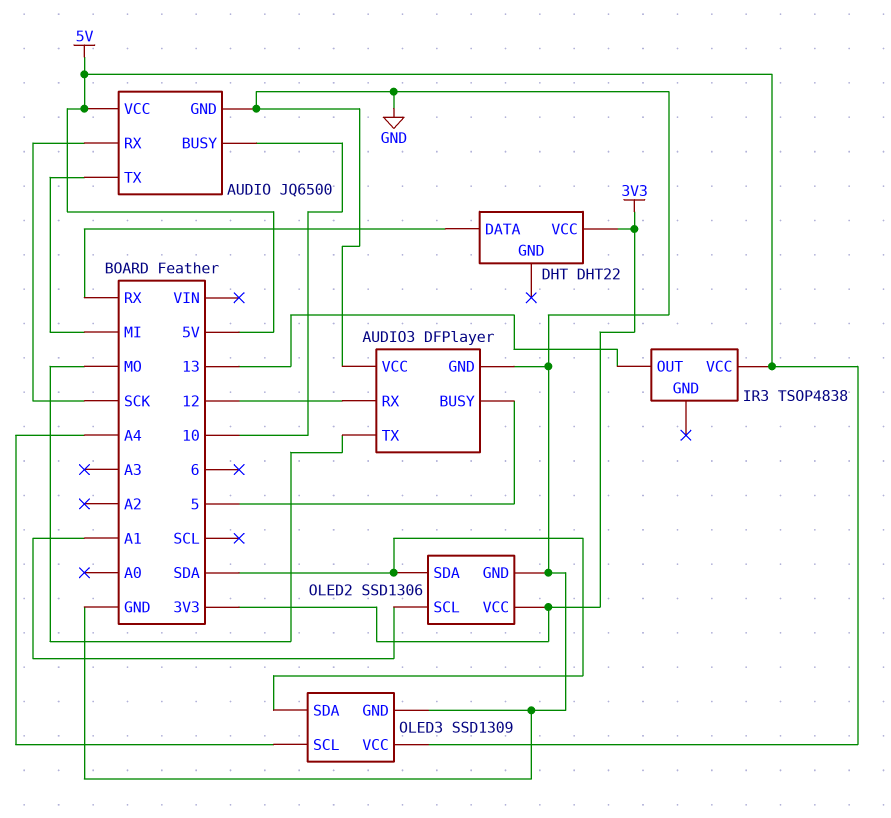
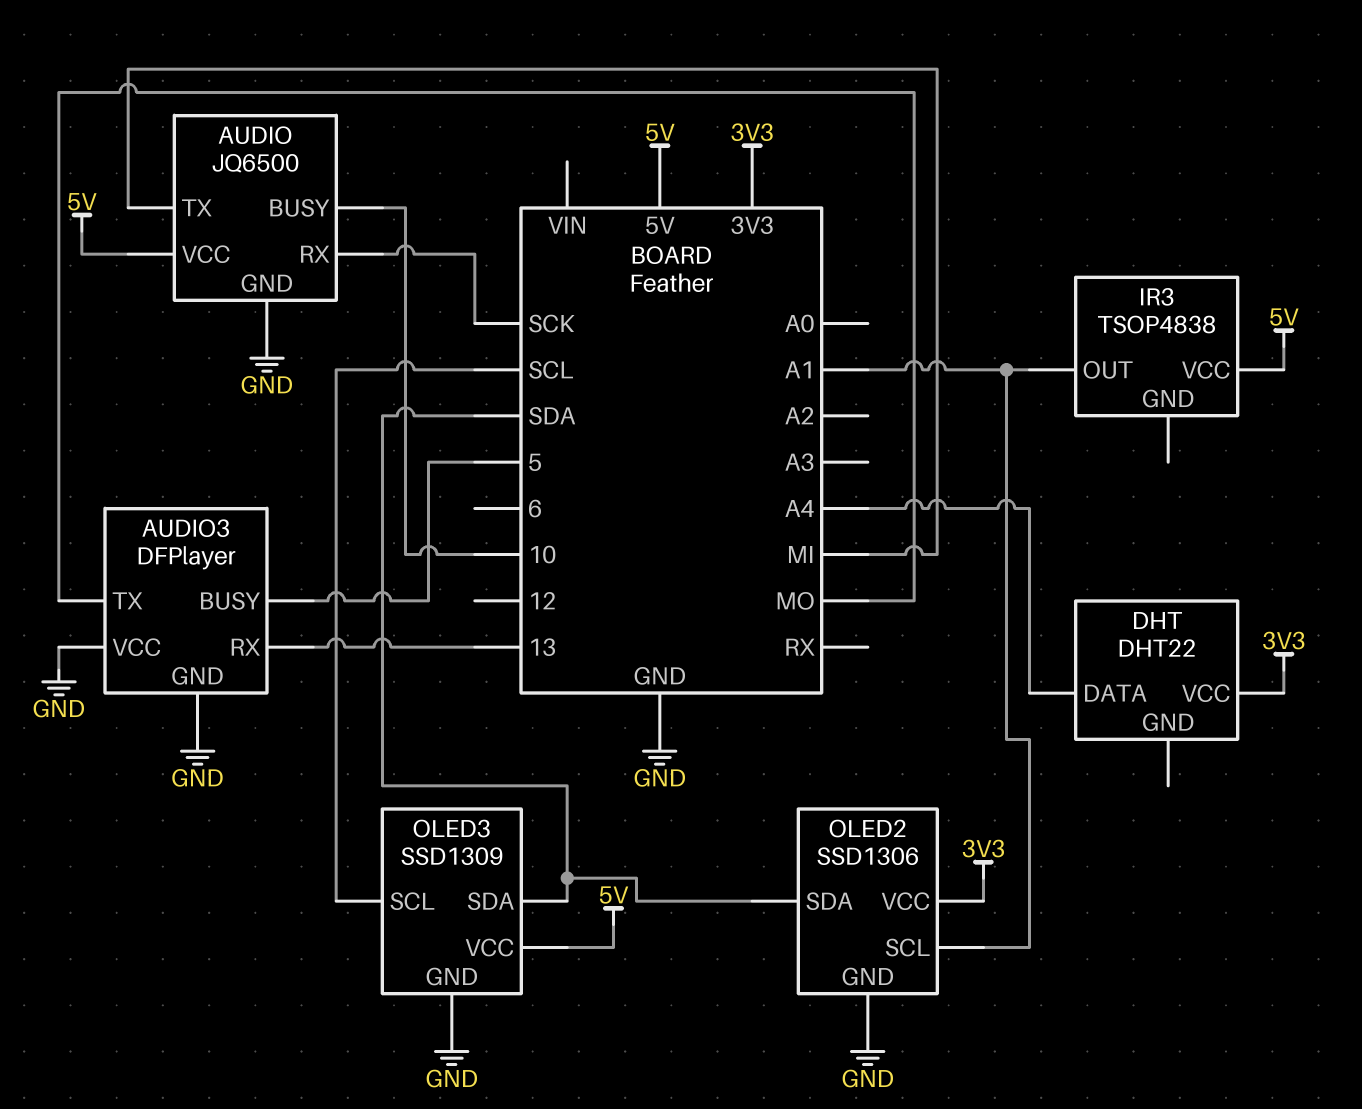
AUDIO3 pin RX: 12 -> 13
DHT pin DATA: RX -> A4
IR3 pin OUT: 13 -> A1
OLED3 pin SCL: A4 -> SCL

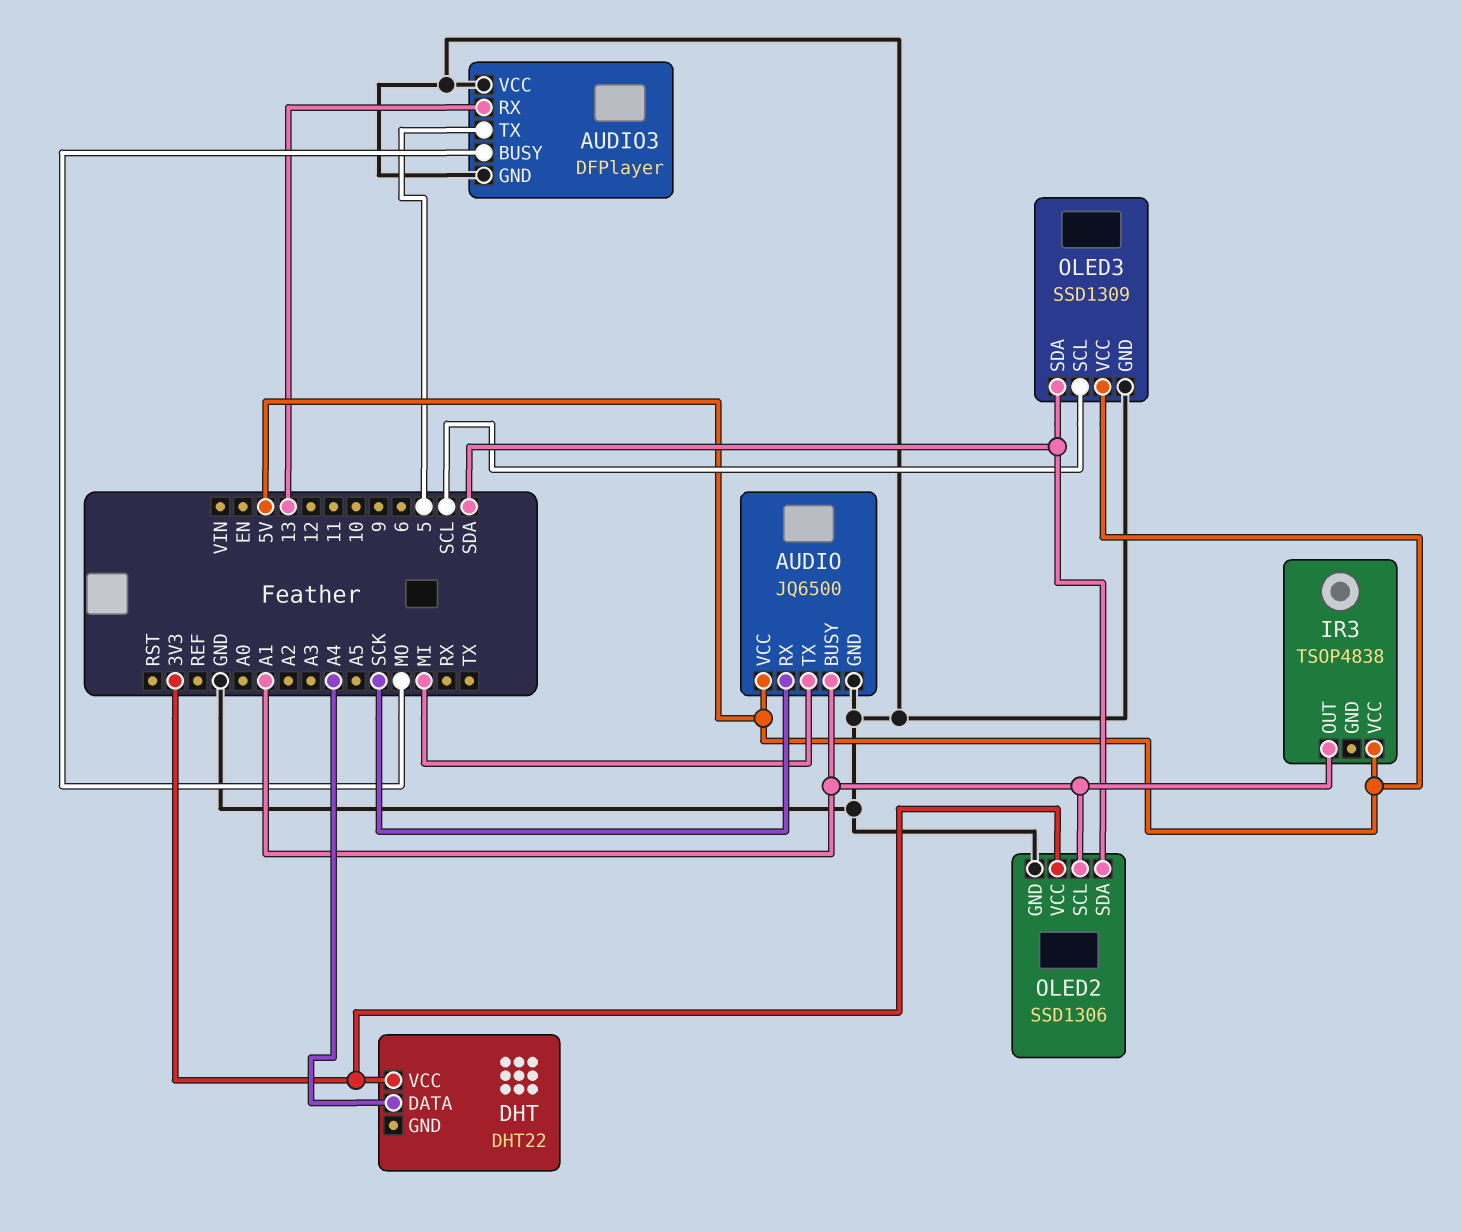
AUDIO pin BUSY: 10 -> A1
AUDIO3 pin BUSY: 5 -> MO
AUDIO3 pin TX: MO -> 5

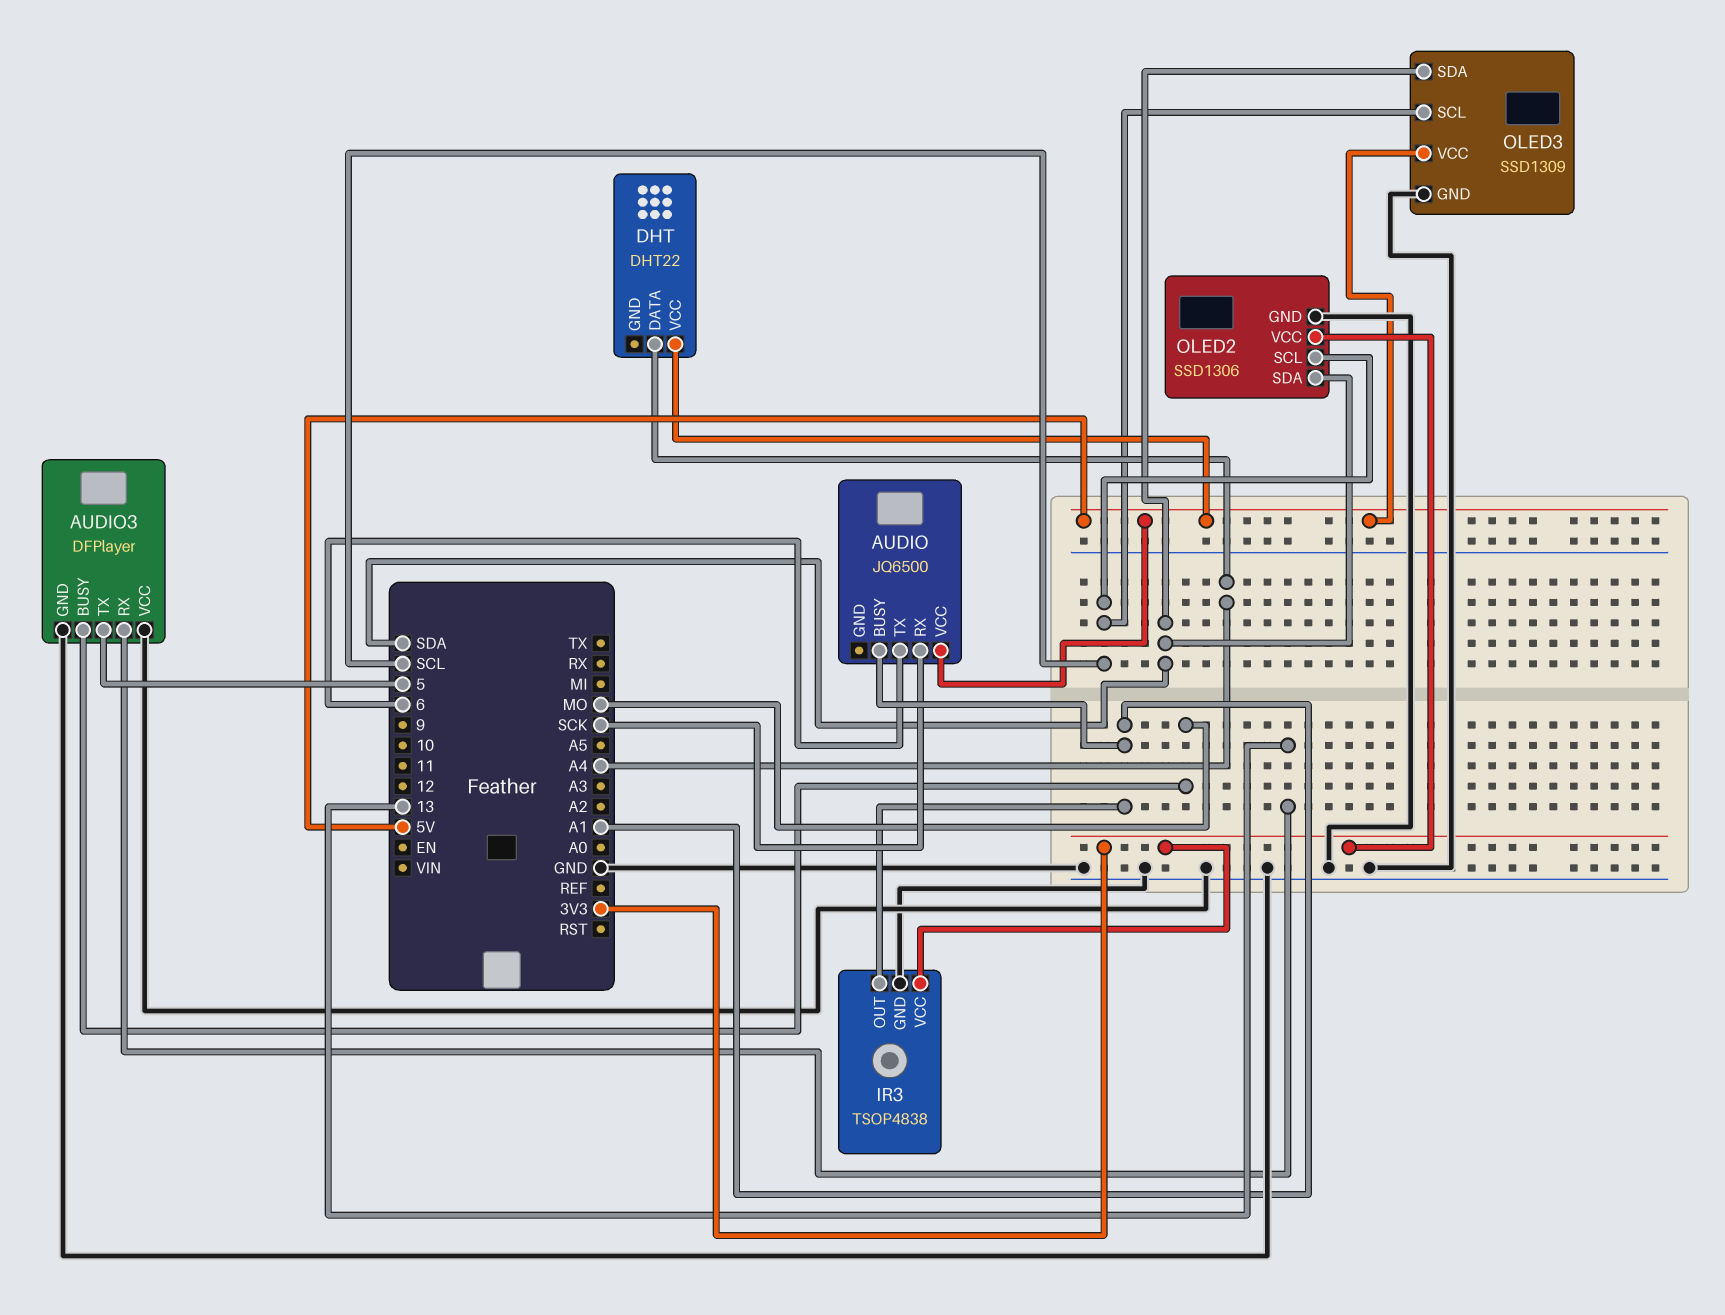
AUDIO pin GND: GND -> none
AUDIO pin TX: MI -> 6
DHT pin VCC: 3V3 -> 5V
IR3 pin GND: none -> GND
IR3 pin VCC: 5V -> 3V3
OLED2 pin SCL: A1 -> SCL

